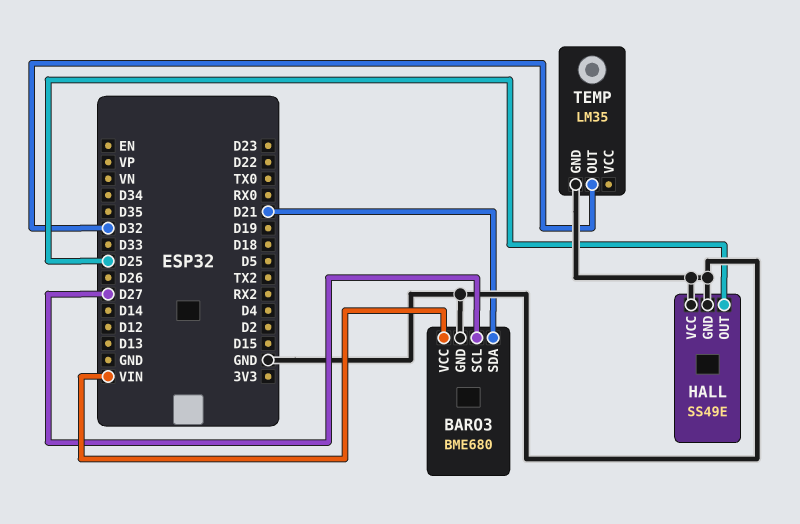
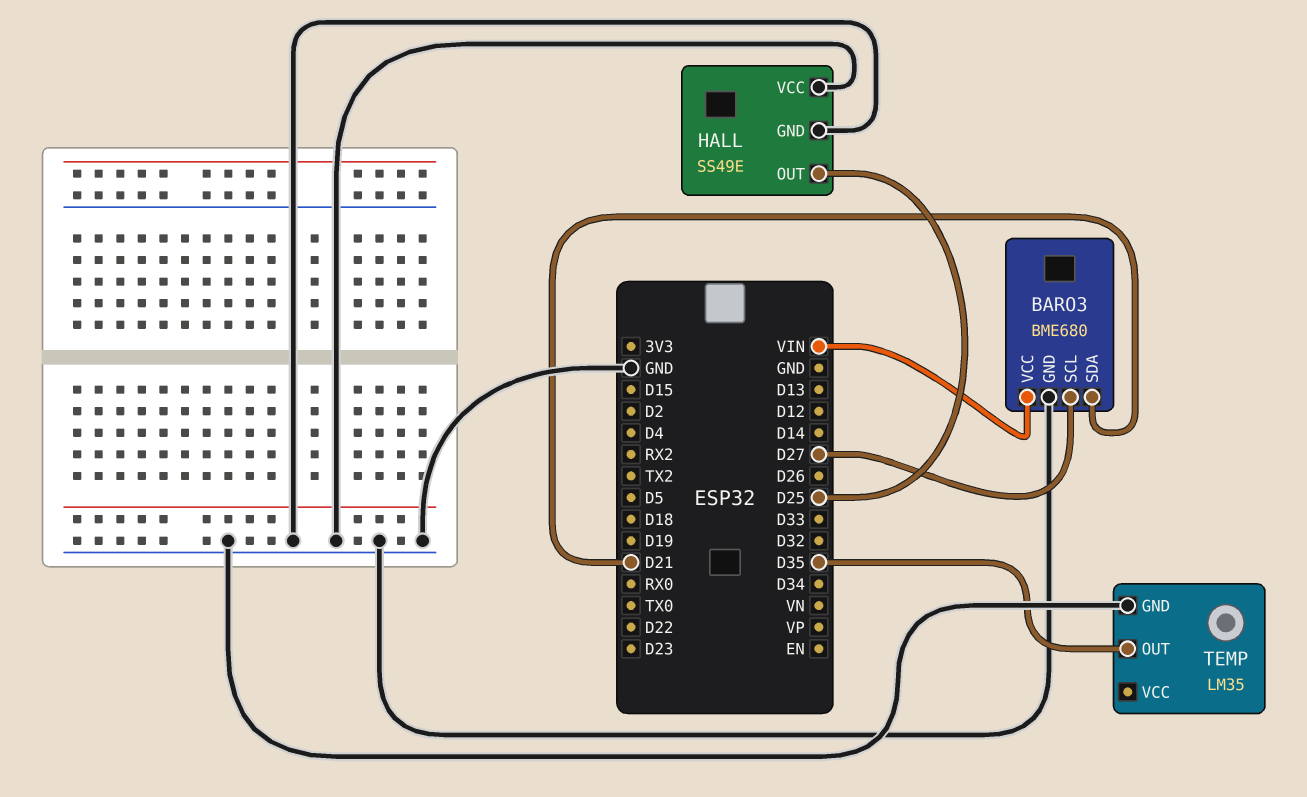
TEMP pin OUT: D32 -> D35

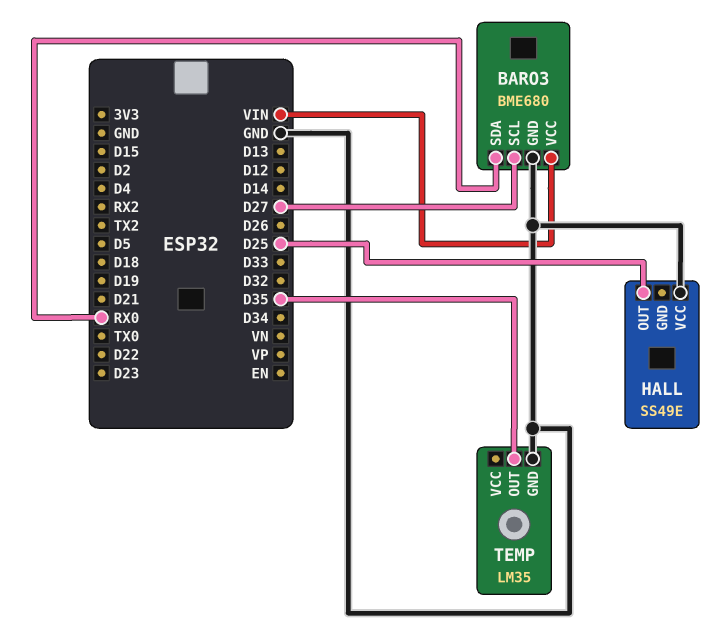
BARO3 pin SDA: D21 -> RX0
HALL pin GND: GND -> none

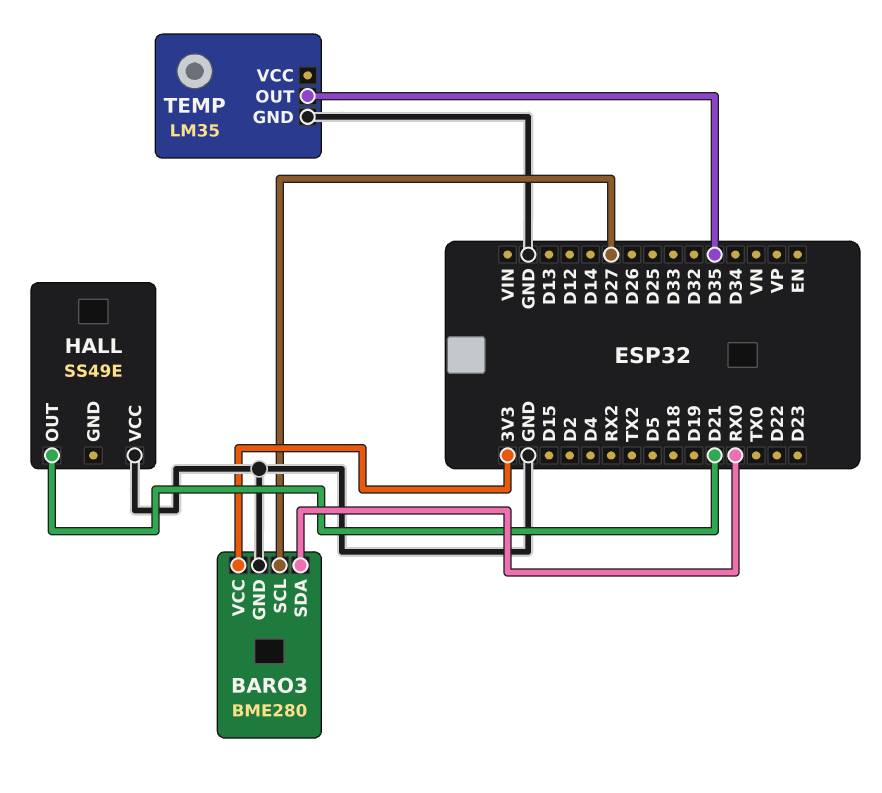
BARO3: BME680 -> BME280
BARO3 pin VCC: VIN -> 3V3
HALL pin OUT: D25 -> D21

